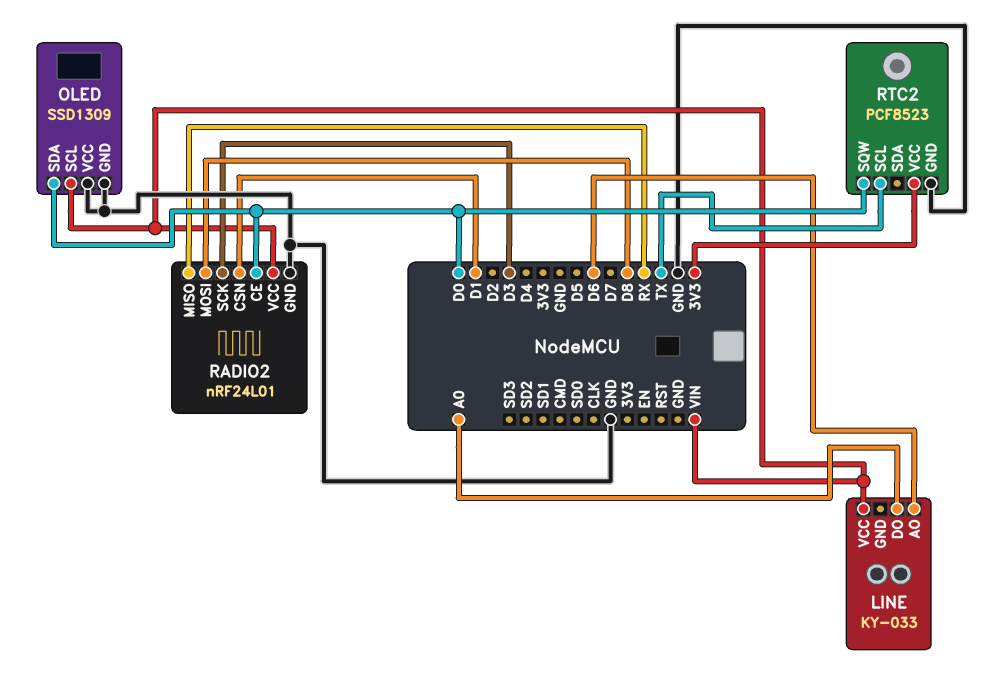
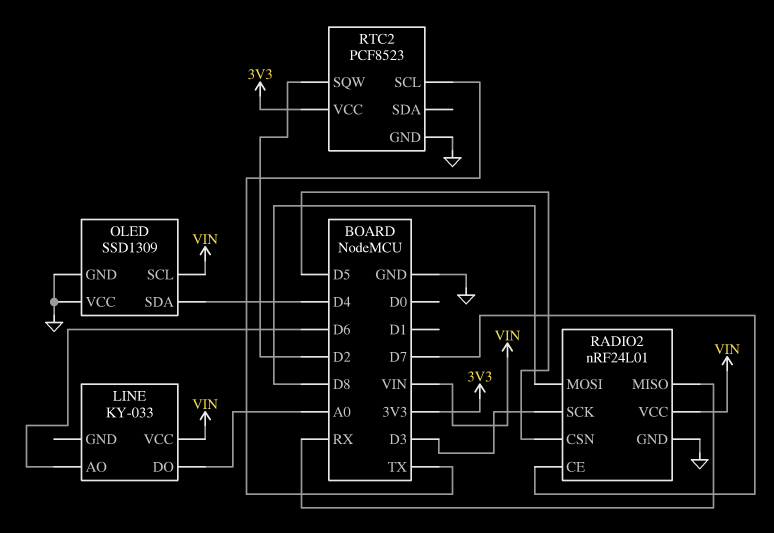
OLED pin SDA: D0 -> D4
RADIO2 pin CE: D0 -> D7
RADIO2 pin CSN: D1 -> D5
RTC2 pin SQW: D0 -> D2

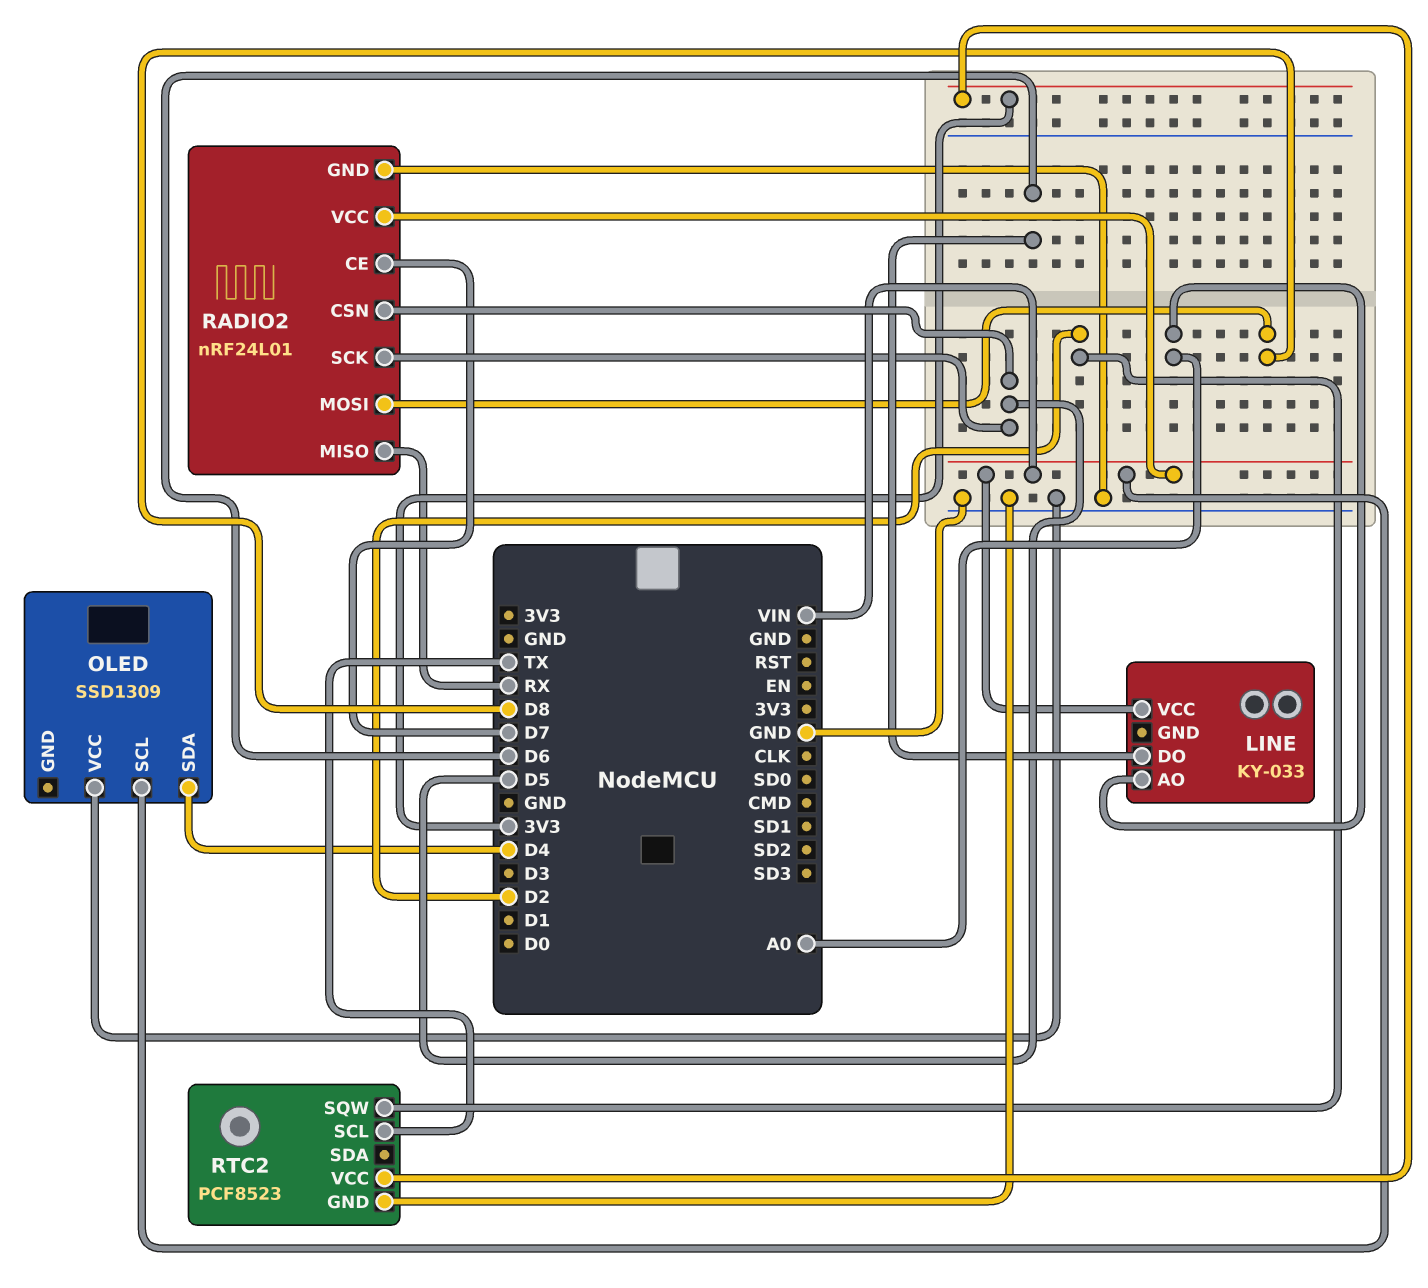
LINE pin AO: D6 -> A0
LINE pin DO: A0 -> D6
OLED pin GND: GND -> none
RADIO2 pin SCK: D3 -> D5

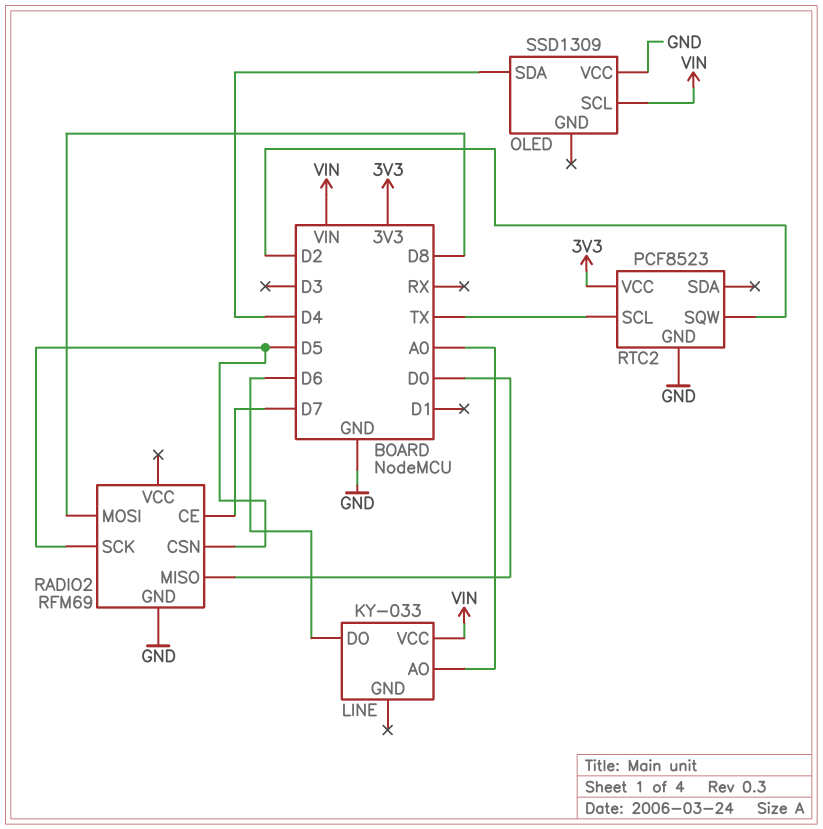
RADIO2: nRF24L01 -> RFM69
RADIO2 pin MISO: RX -> D0
RADIO2 pin VCC: VIN -> none

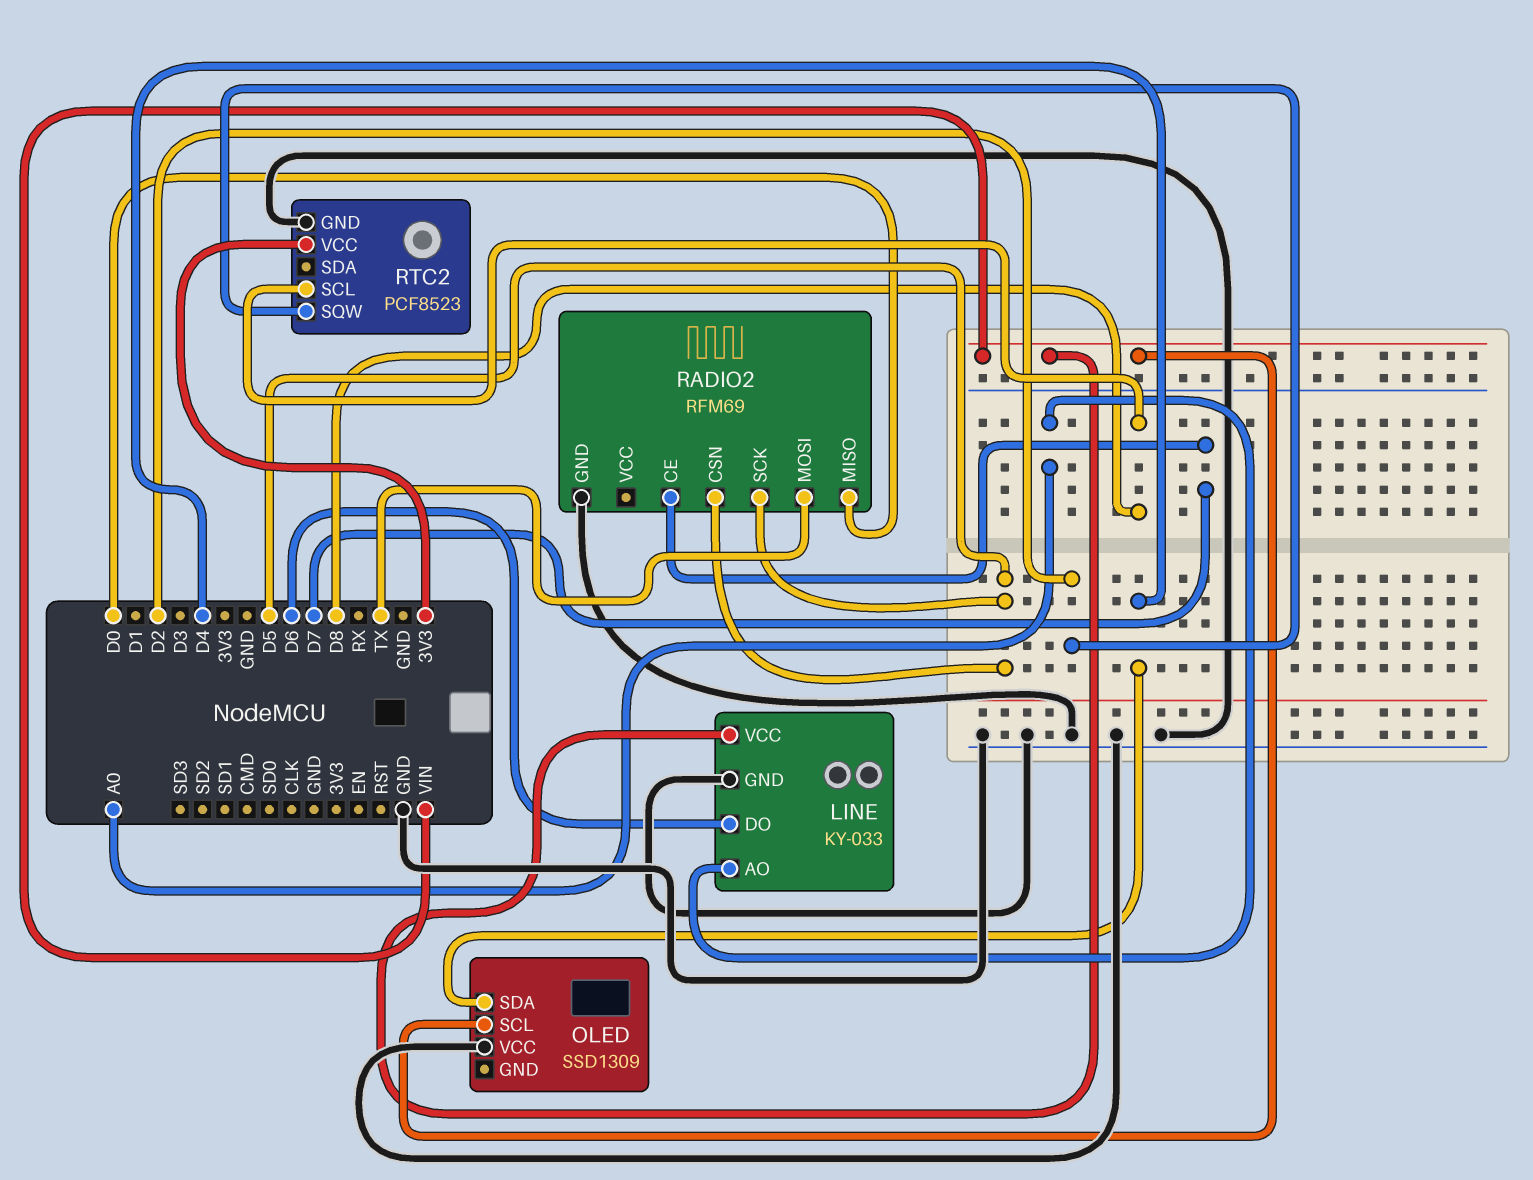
LINE pin GND: none -> GND
RADIO2 pin MOSI: D8 -> TX
RTC2 pin SCL: TX -> D8

